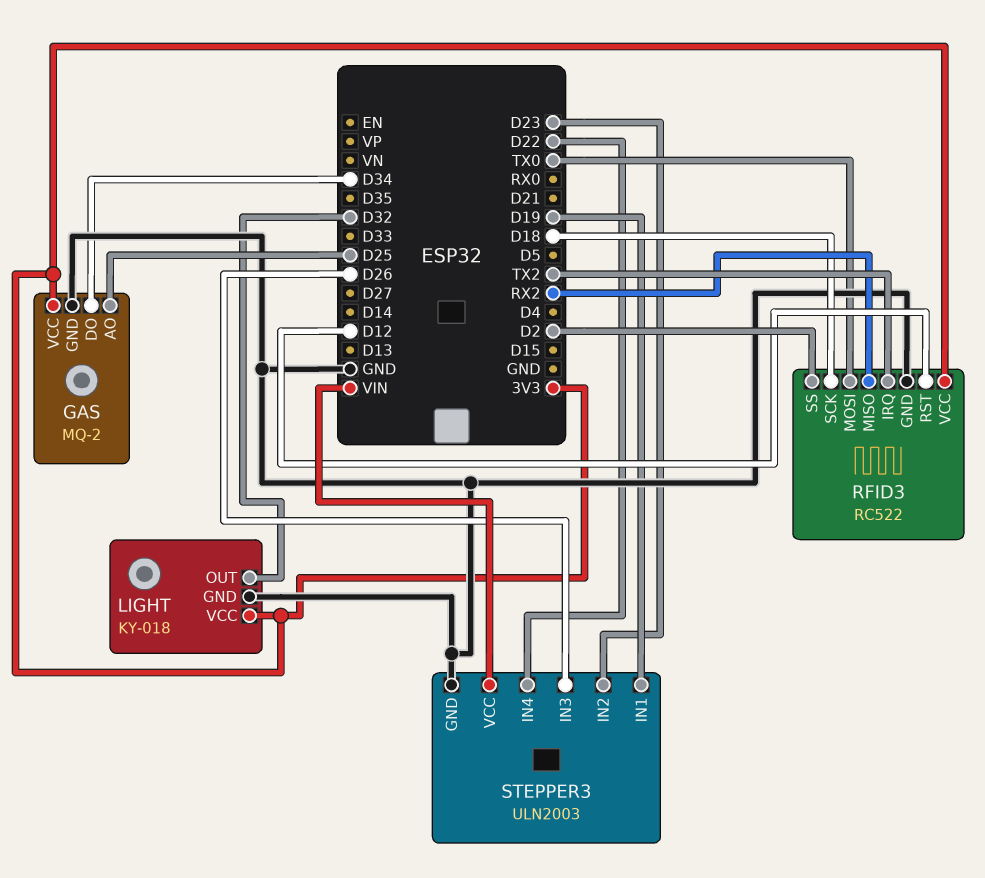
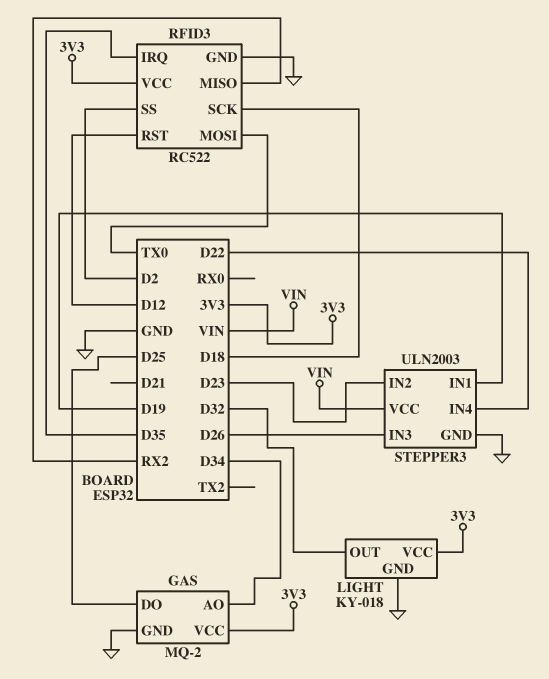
GAS pin AO: D25 -> D34
GAS pin DO: D34 -> D25
RFID3 pin IRQ: TX2 -> D35

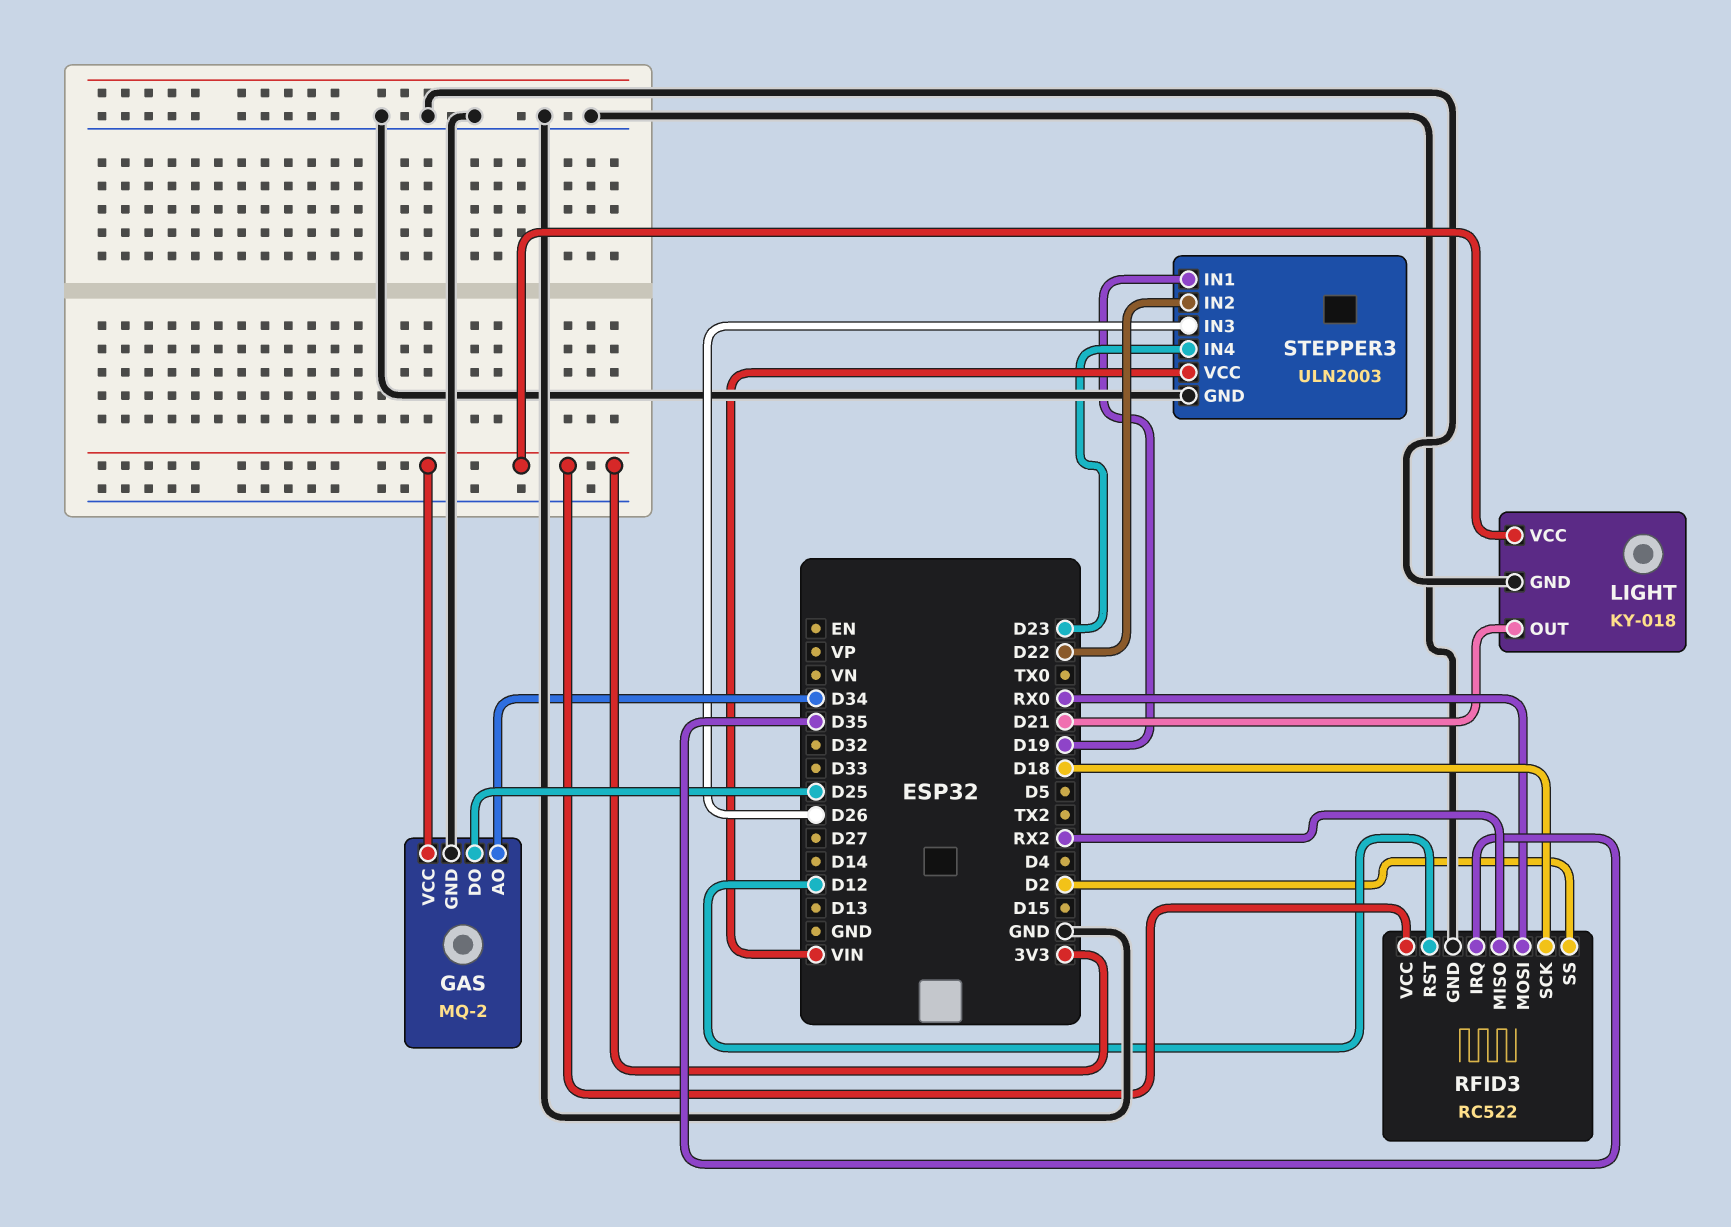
LIGHT pin OUT: D32 -> D21
RFID3 pin MOSI: TX0 -> RX0
STEPPER3 pin IN2: D23 -> D22
STEPPER3 pin IN4: D22 -> D23

